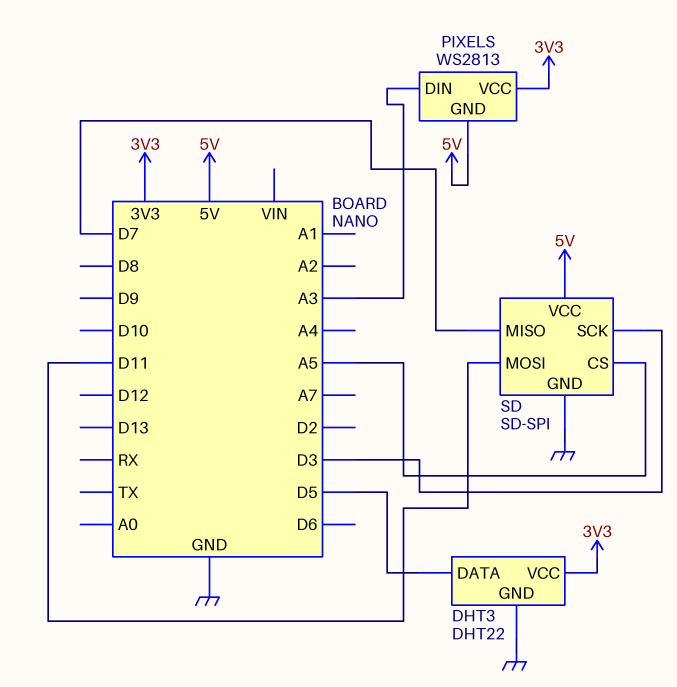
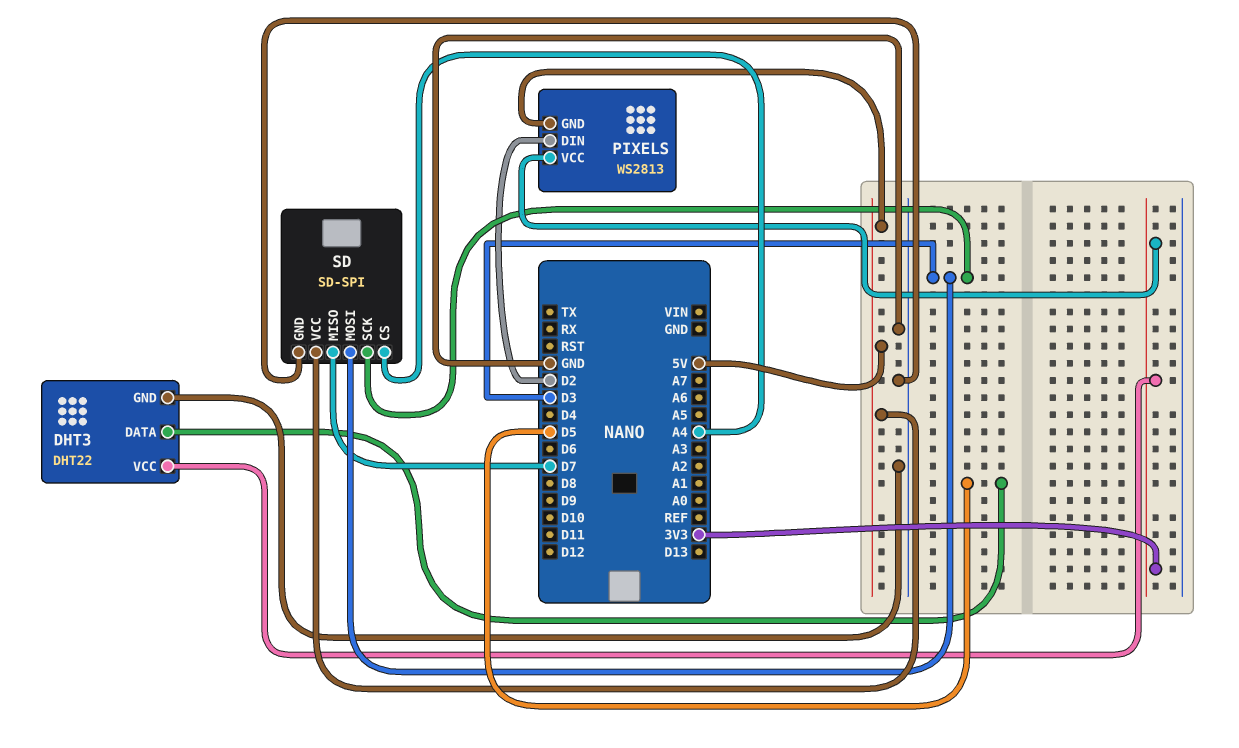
PIXELS pin DIN: A3 -> D2
SD pin CS: A5 -> A4
SD pin MOSI: D11 -> D3

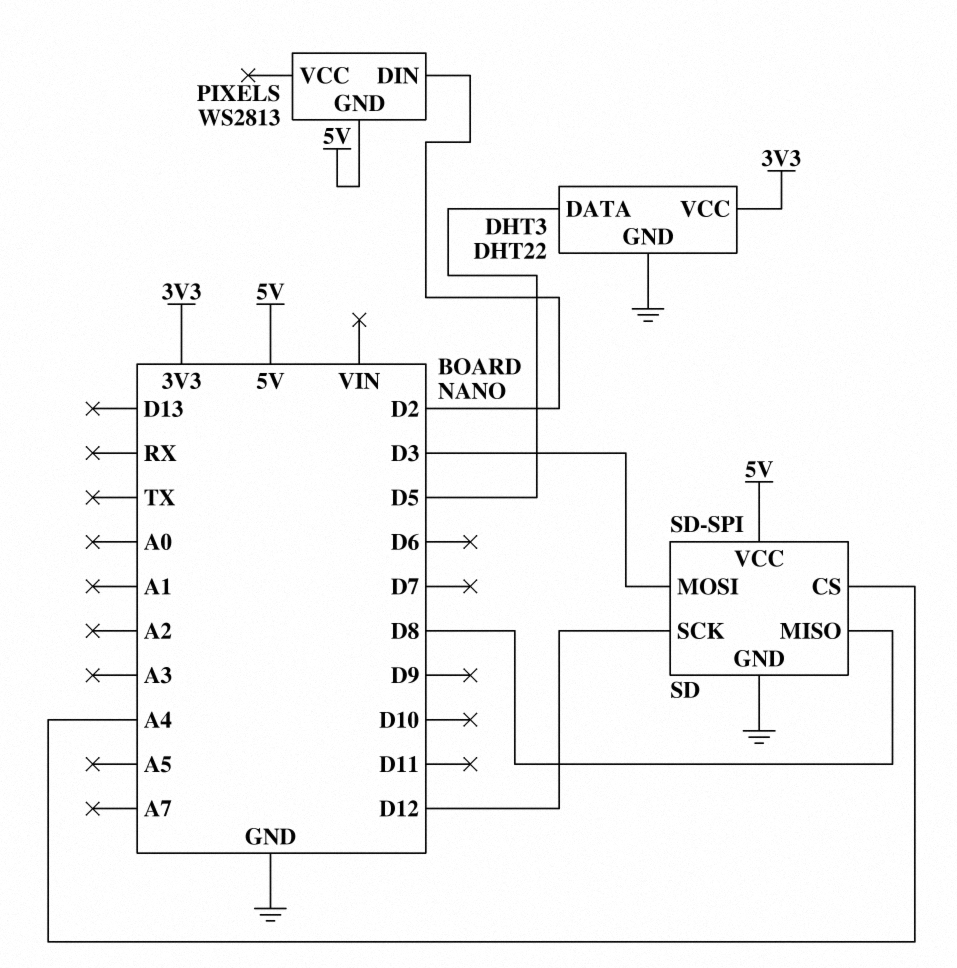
PIXELS pin VCC: 3V3 -> none
SD pin MISO: D7 -> D8
SD pin SCK: D3 -> D12

